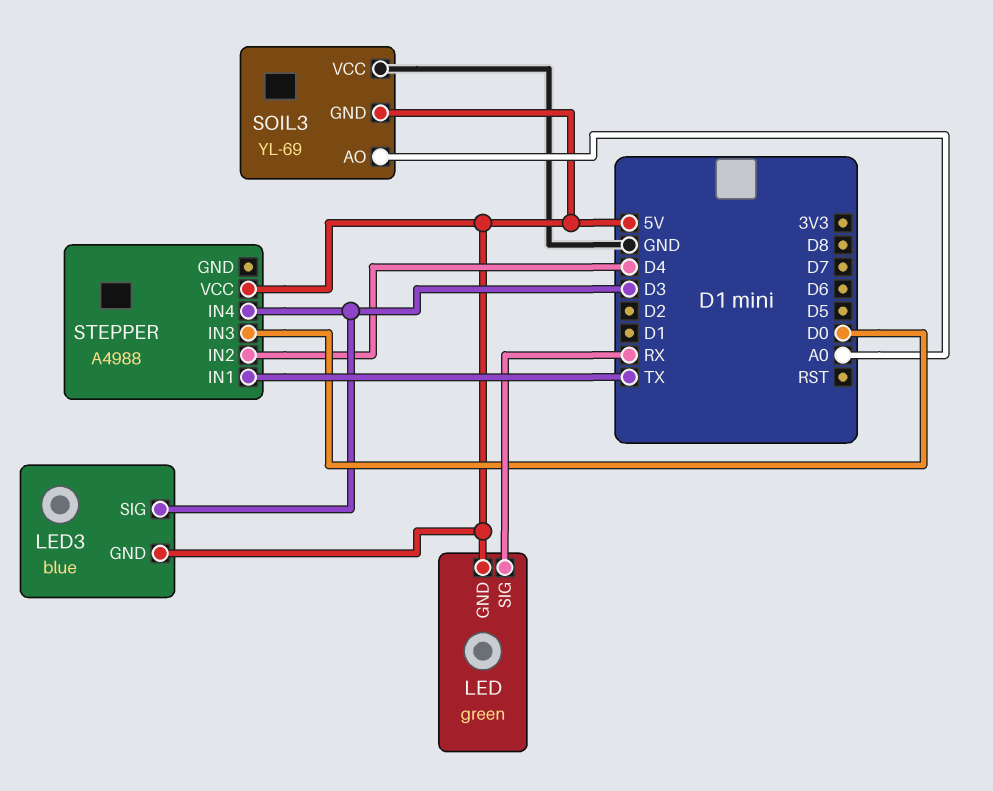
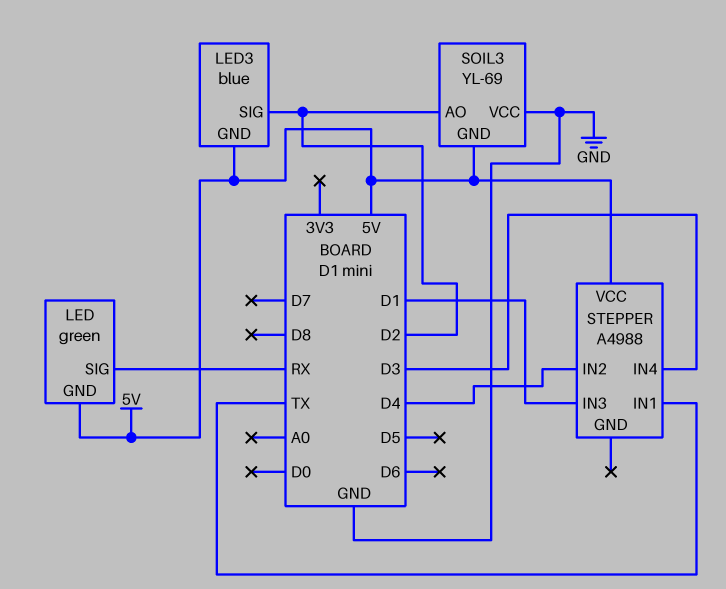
LED3 pin SIG: D3 -> D2
SOIL3 pin AO: A0 -> D2
STEPPER pin IN3: D0 -> D1

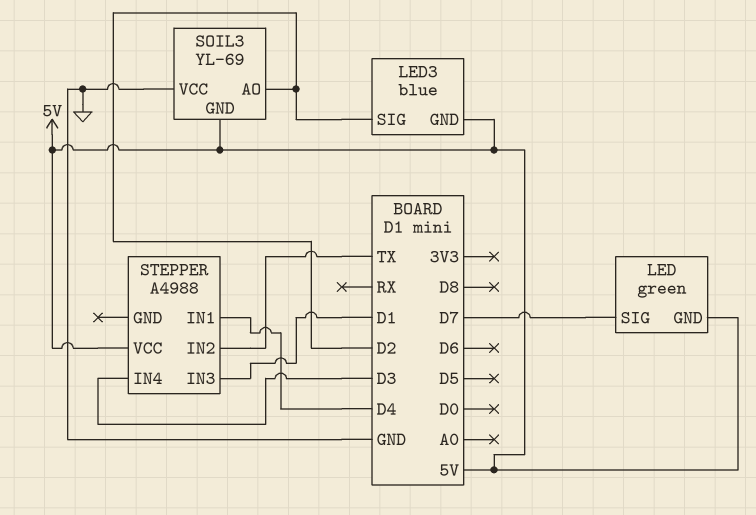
LED pin SIG: RX -> D7
STEPPER pin IN1: TX -> D4
STEPPER pin IN2: D4 -> TX

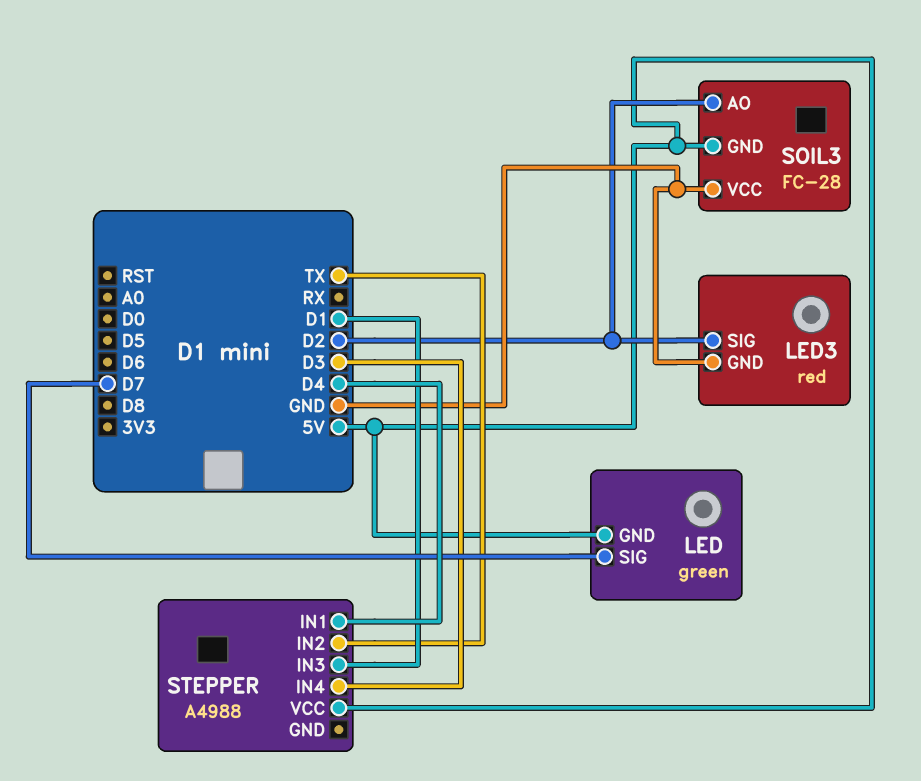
LED3: blue -> red
LED3 pin GND: 5V -> GND
SOIL3: YL-69 -> FC-28

